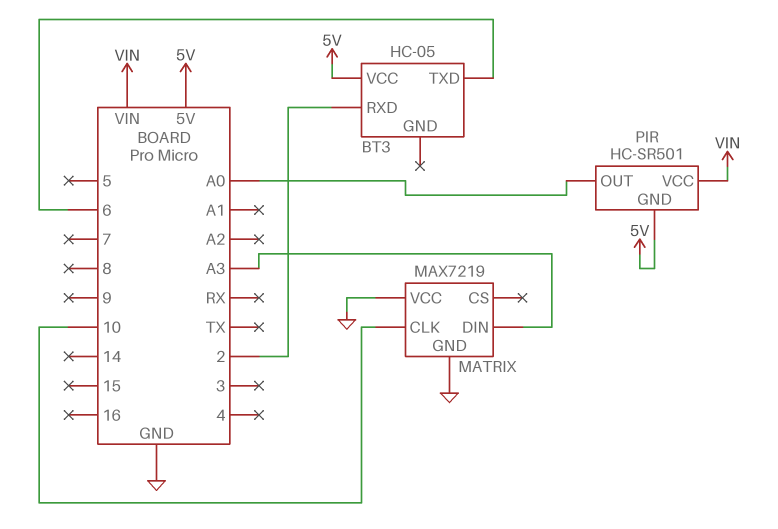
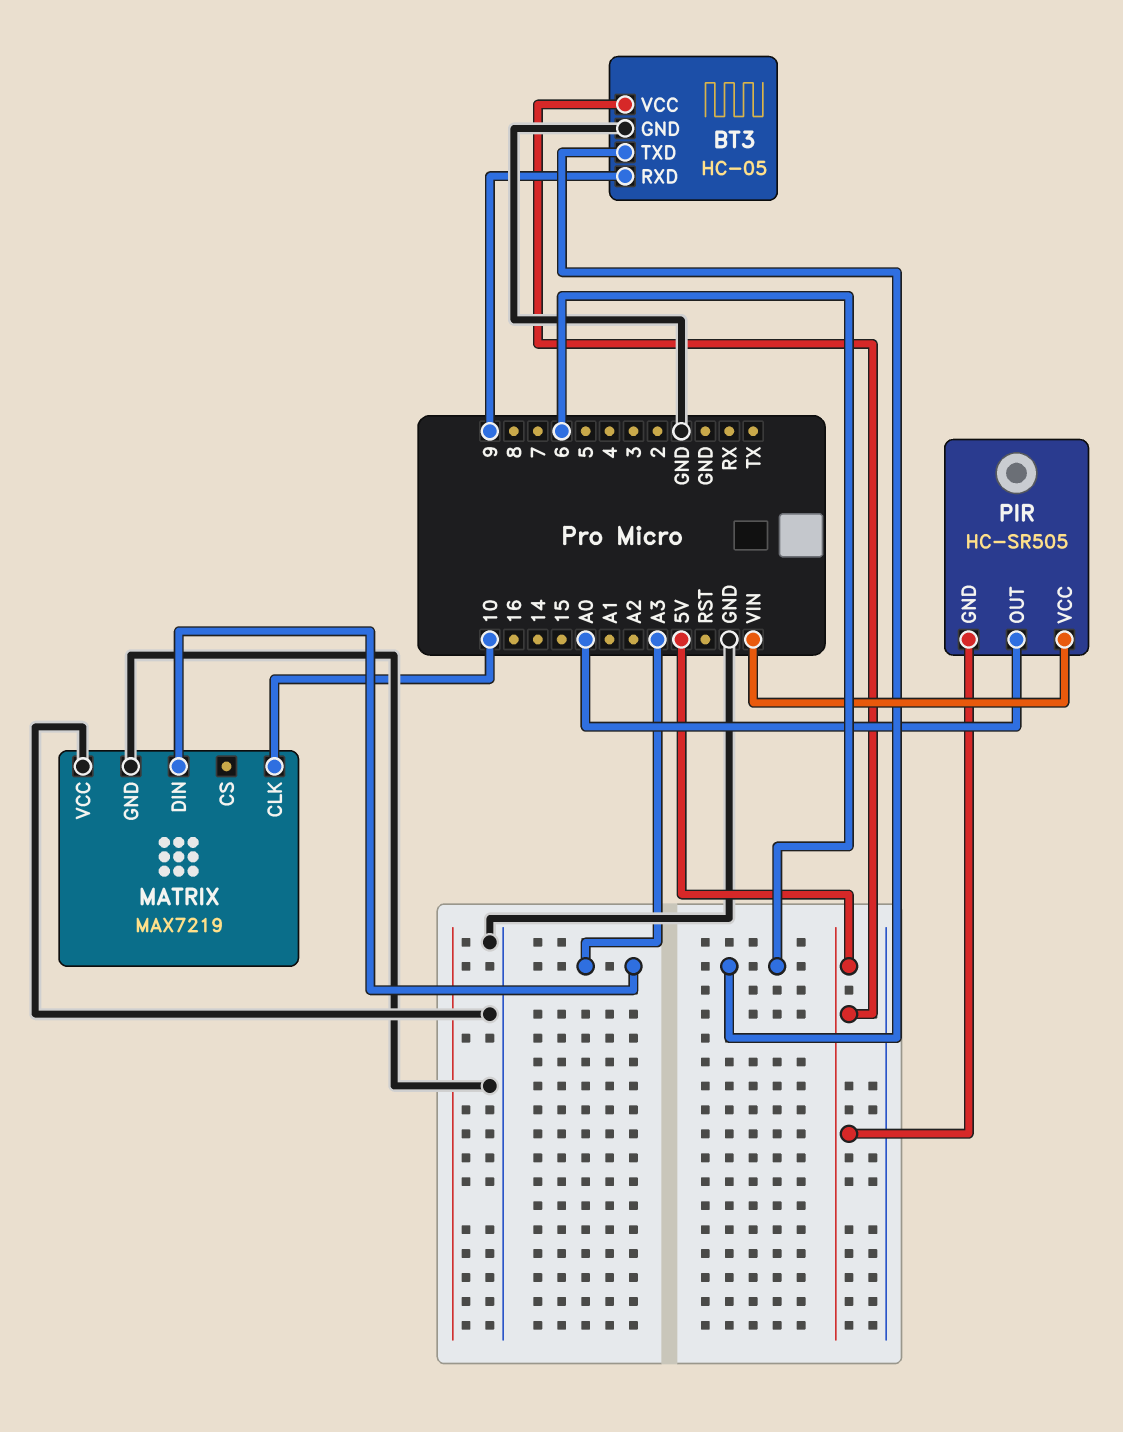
BT3 pin GND: none -> GND
BT3 pin RXD: 2 -> 9
PIR: HC-SR501 -> HC-SR505

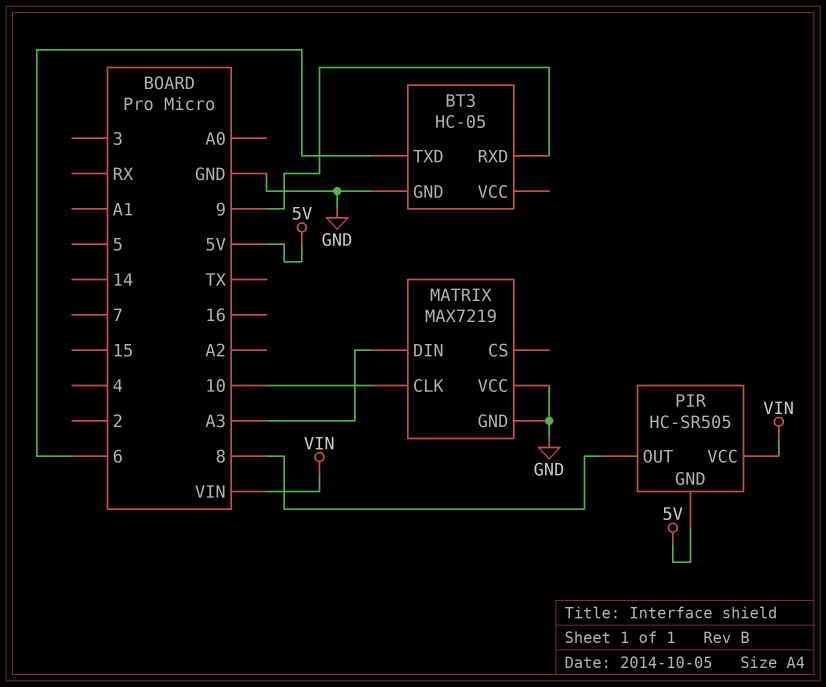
BT3 pin VCC: 5V -> none
PIR pin OUT: A0 -> 8

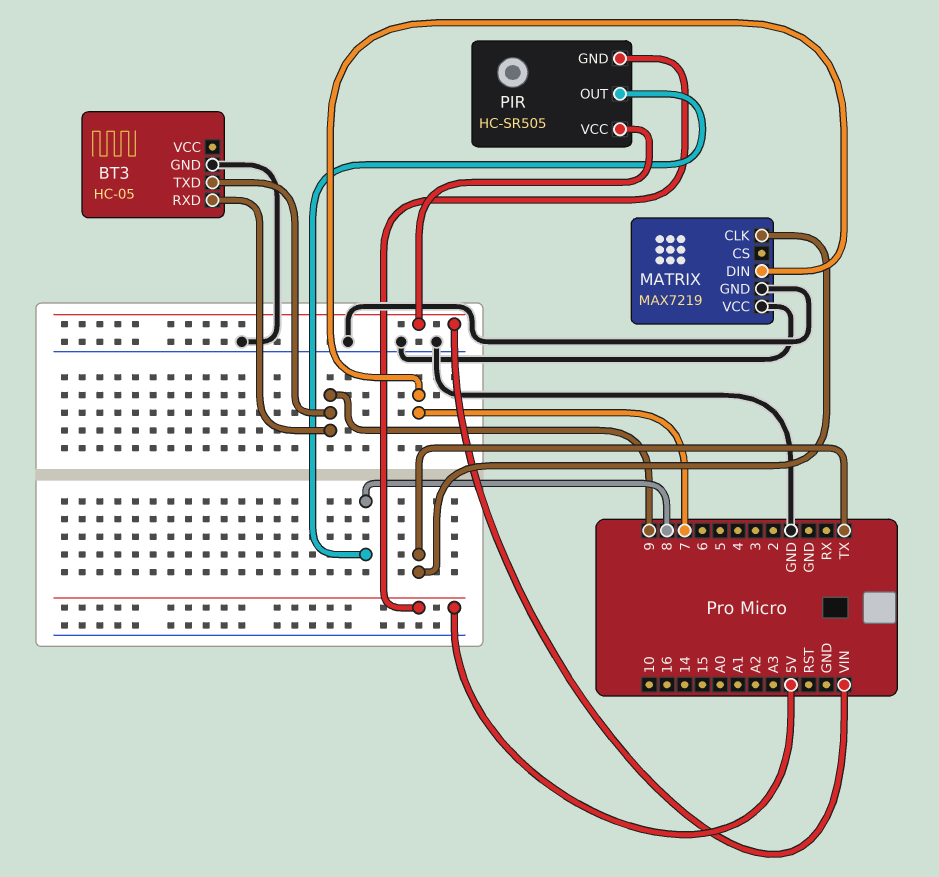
BT3 pin TXD: 6 -> 9
MATRIX pin CLK: 10 -> TX
MATRIX pin DIN: A3 -> 7

